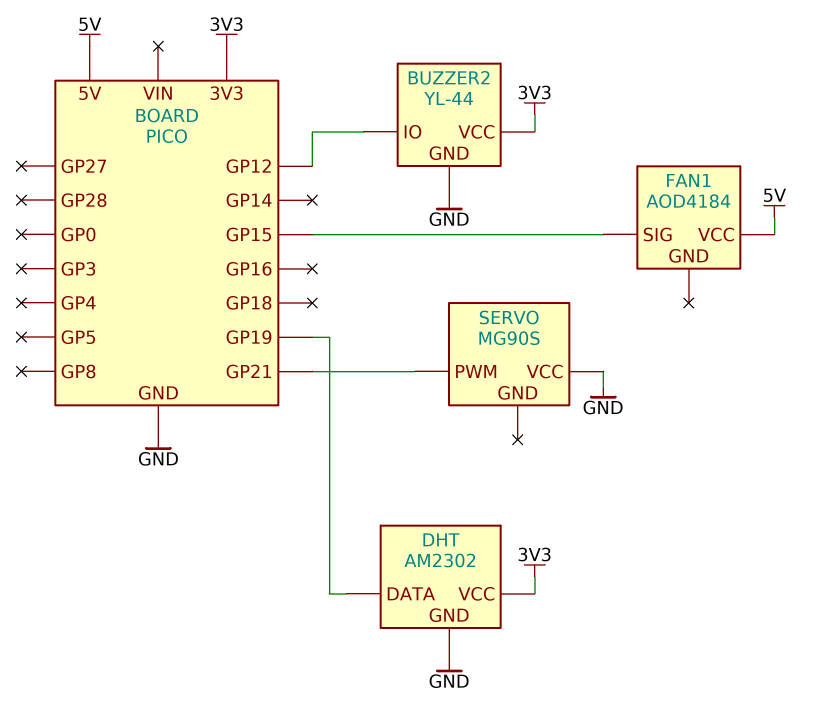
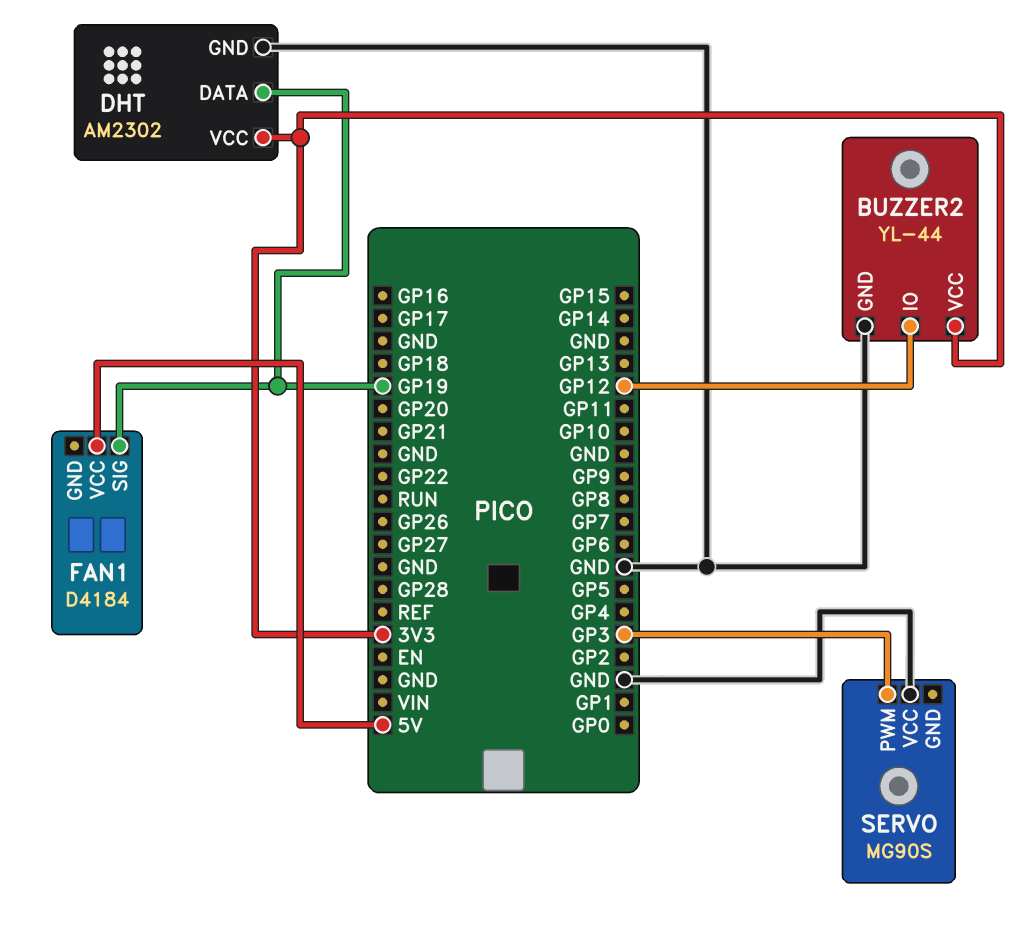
FAN1: AOD4184 -> D4184
FAN1 pin SIG: GP15 -> GP19
SERVO pin PWM: GP21 -> GP3

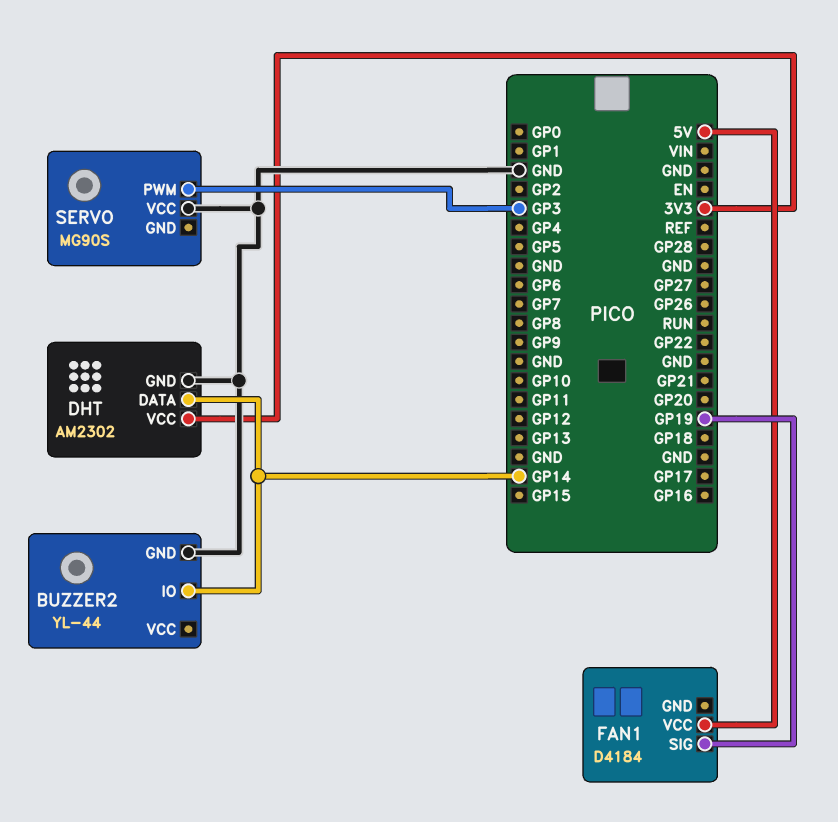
BUZZER2 pin IO: GP12 -> GP14
BUZZER2 pin VCC: 3V3 -> none
DHT pin DATA: GP19 -> GP14

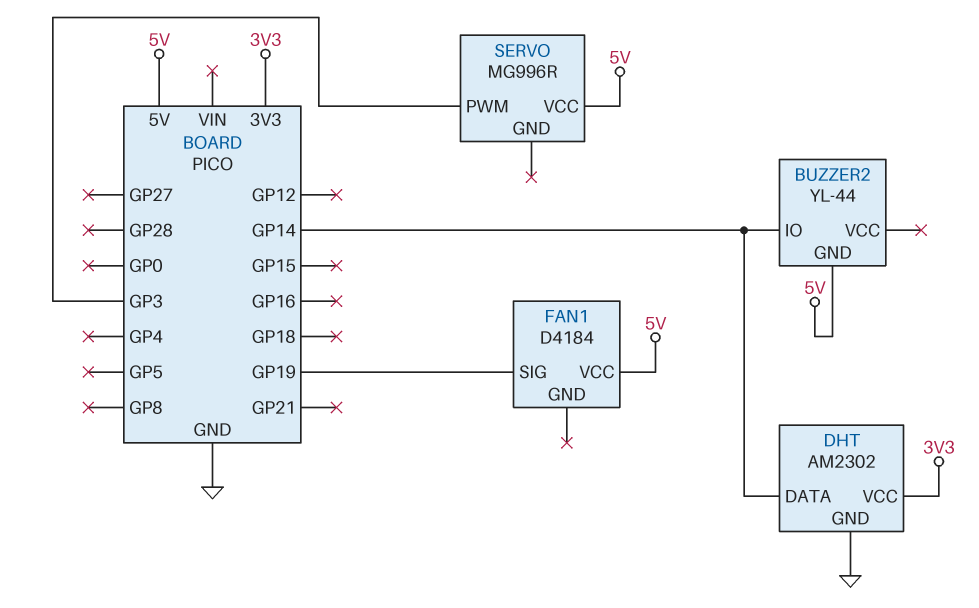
BUZZER2 pin GND: GND -> 5V
SERVO: MG90S -> MG996R
SERVO pin VCC: GND -> 5V

